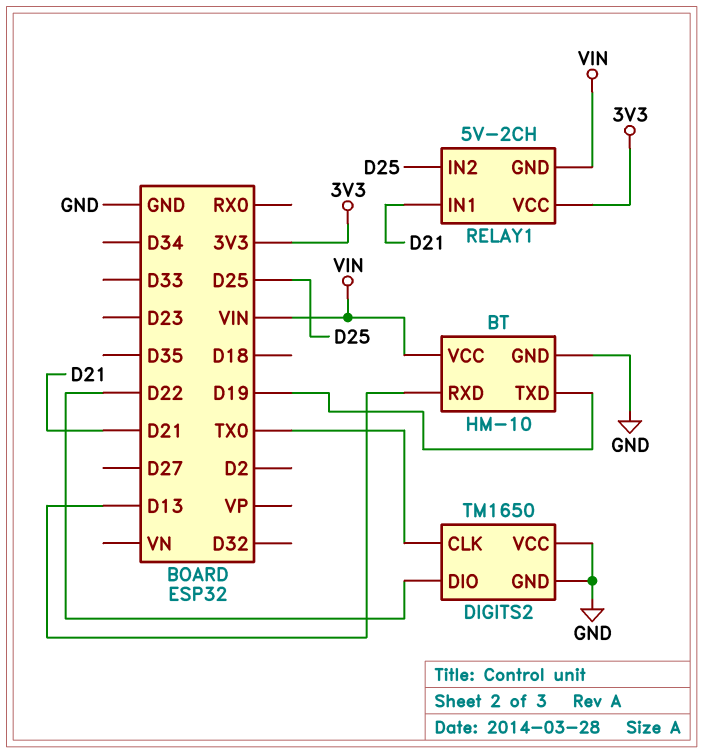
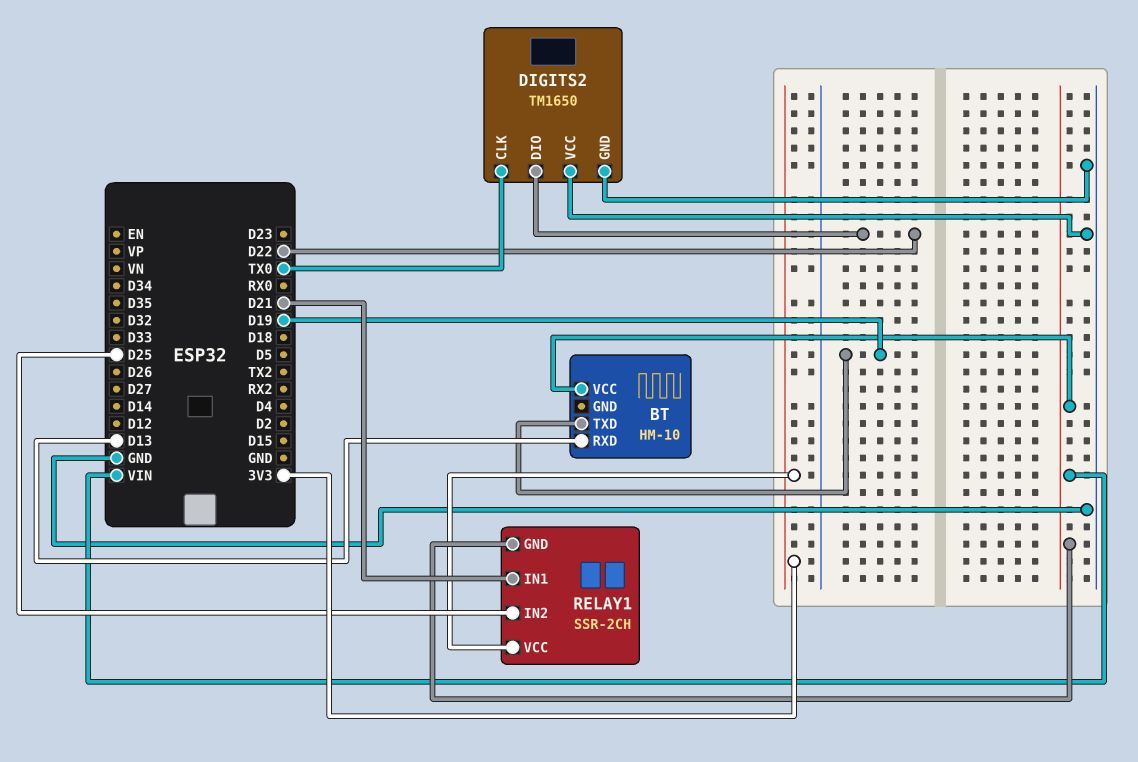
BT pin GND: GND -> none
RELAY1: 5V-2CH -> SSR-2CH

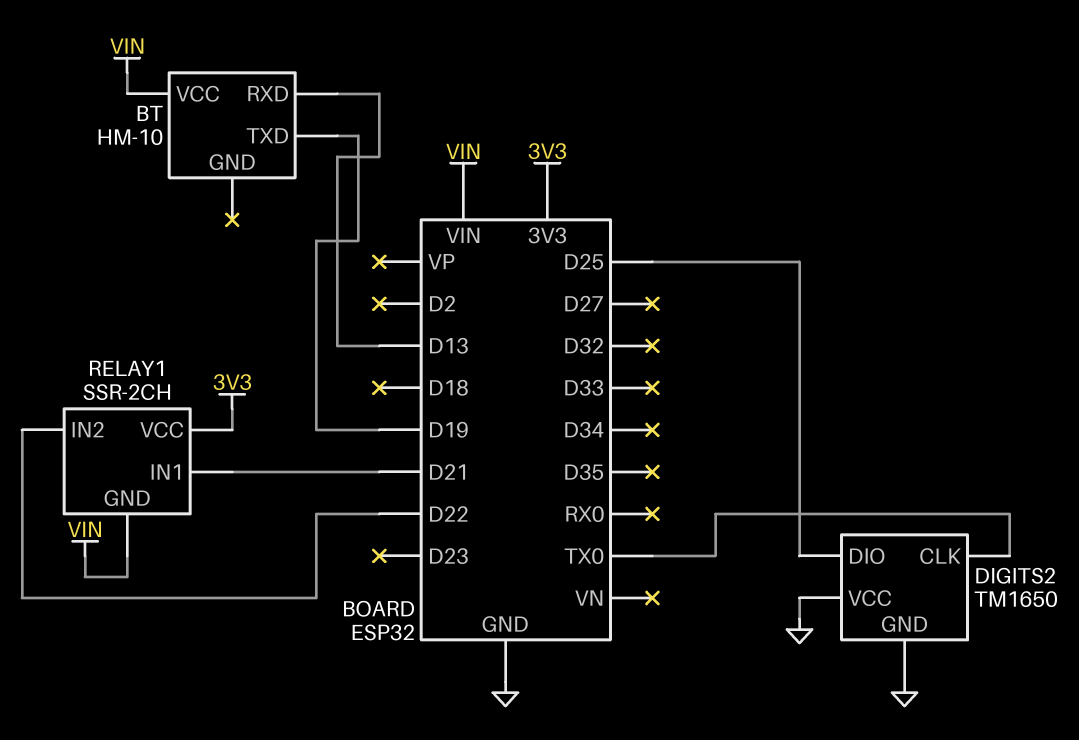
DIGITS2 pin DIO: D22 -> D25
RELAY1 pin IN2: D25 -> D22

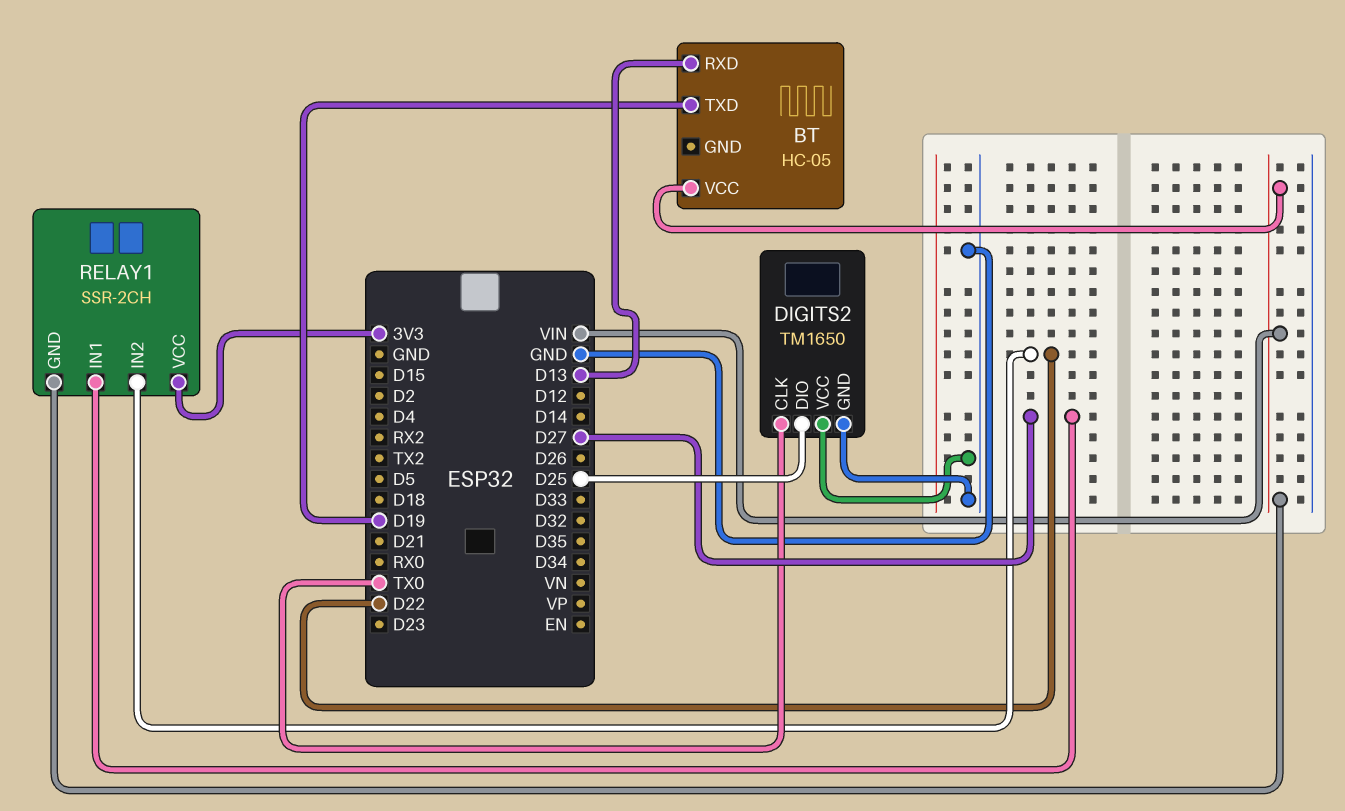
BT: HM-10 -> HC-05
RELAY1 pin IN1: D21 -> D27

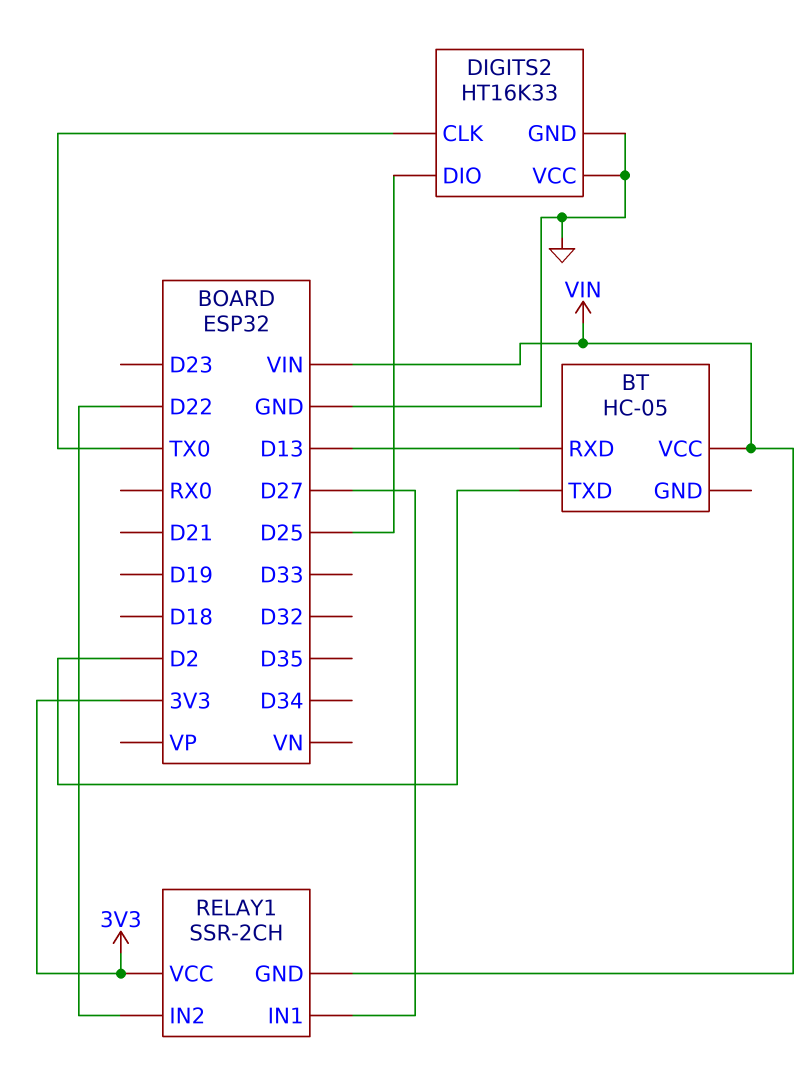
BT pin TXD: D19 -> D2
DIGITS2: TM1650 -> HT16K33

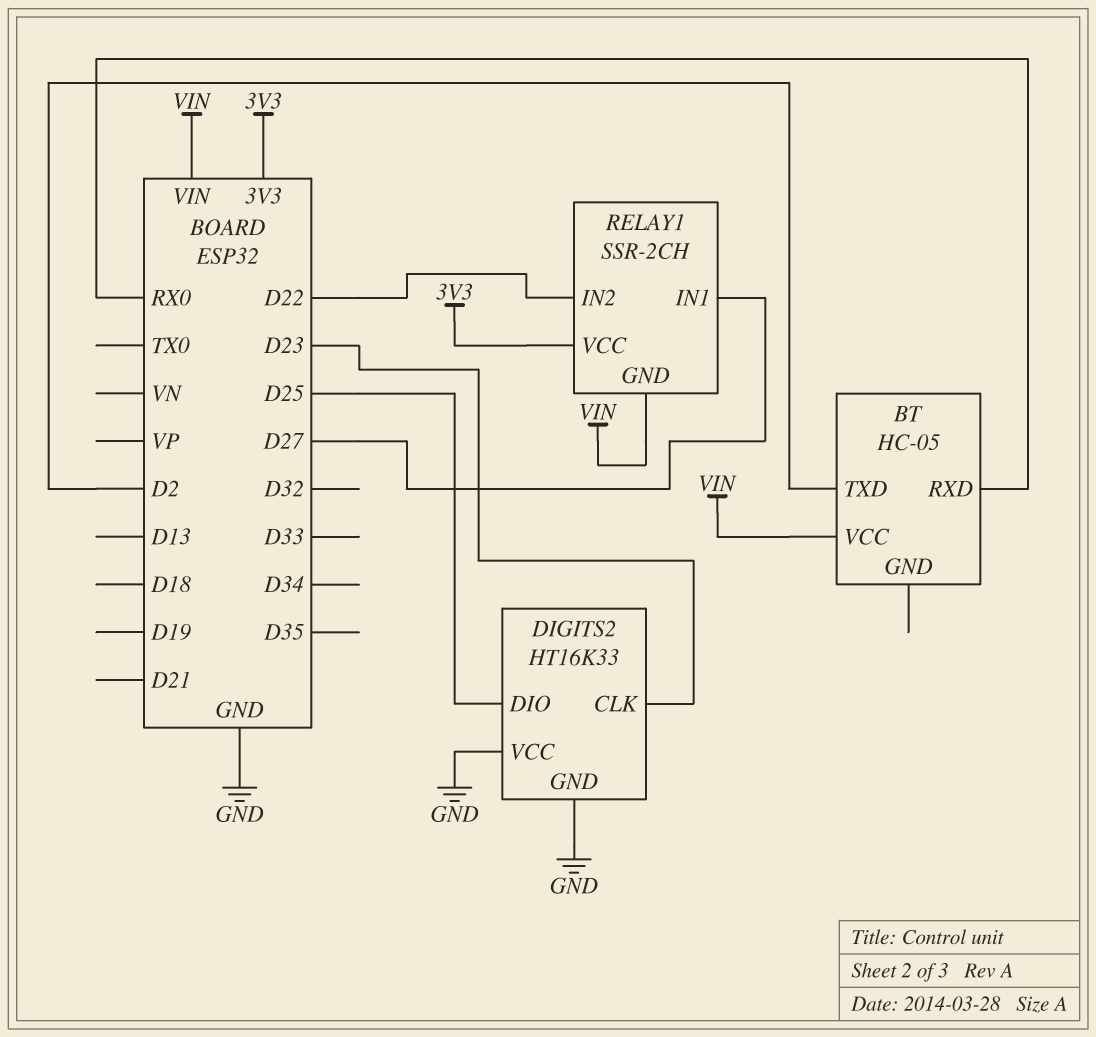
BT pin RXD: D13 -> RX0
DIGITS2 pin CLK: TX0 -> D23

